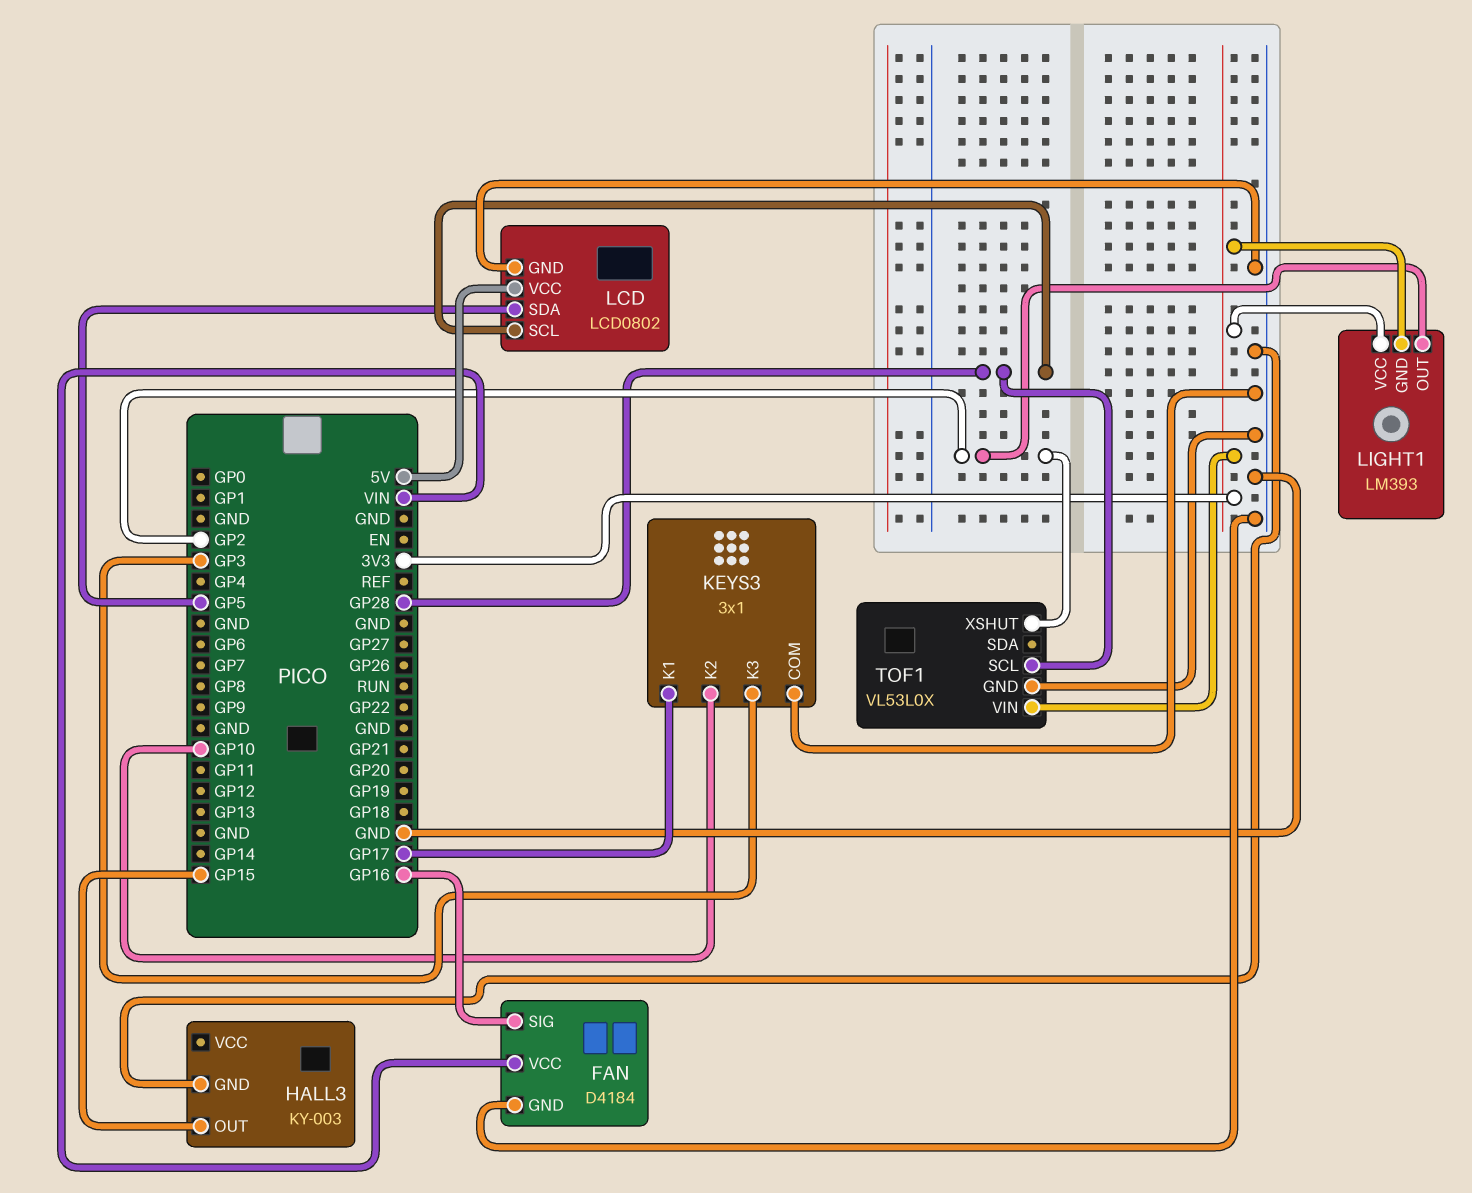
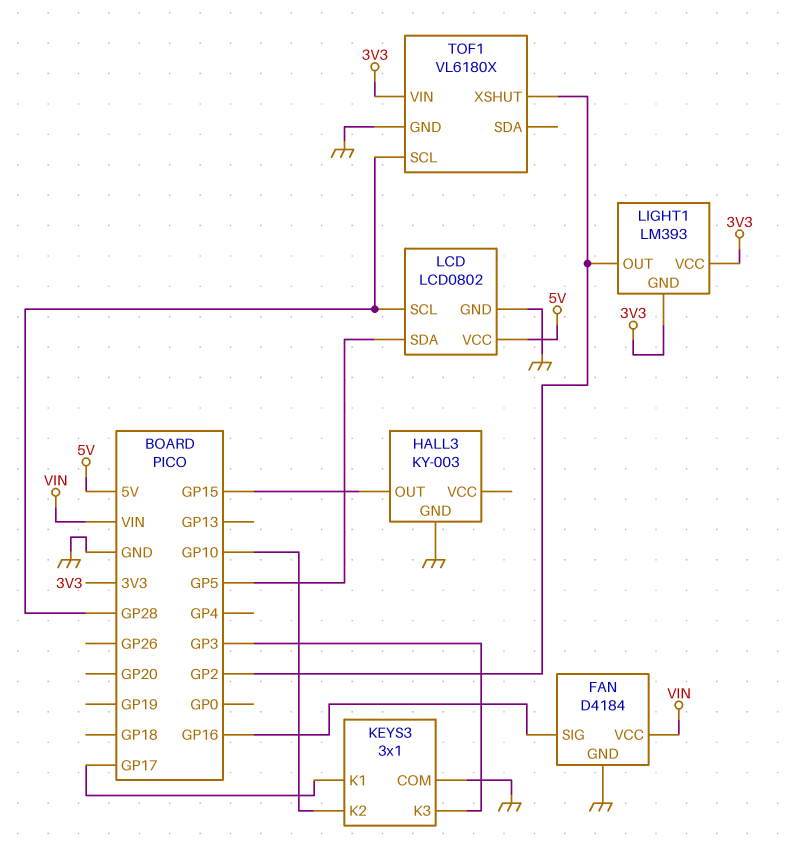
TOF1: VL53L0X -> VL6180X

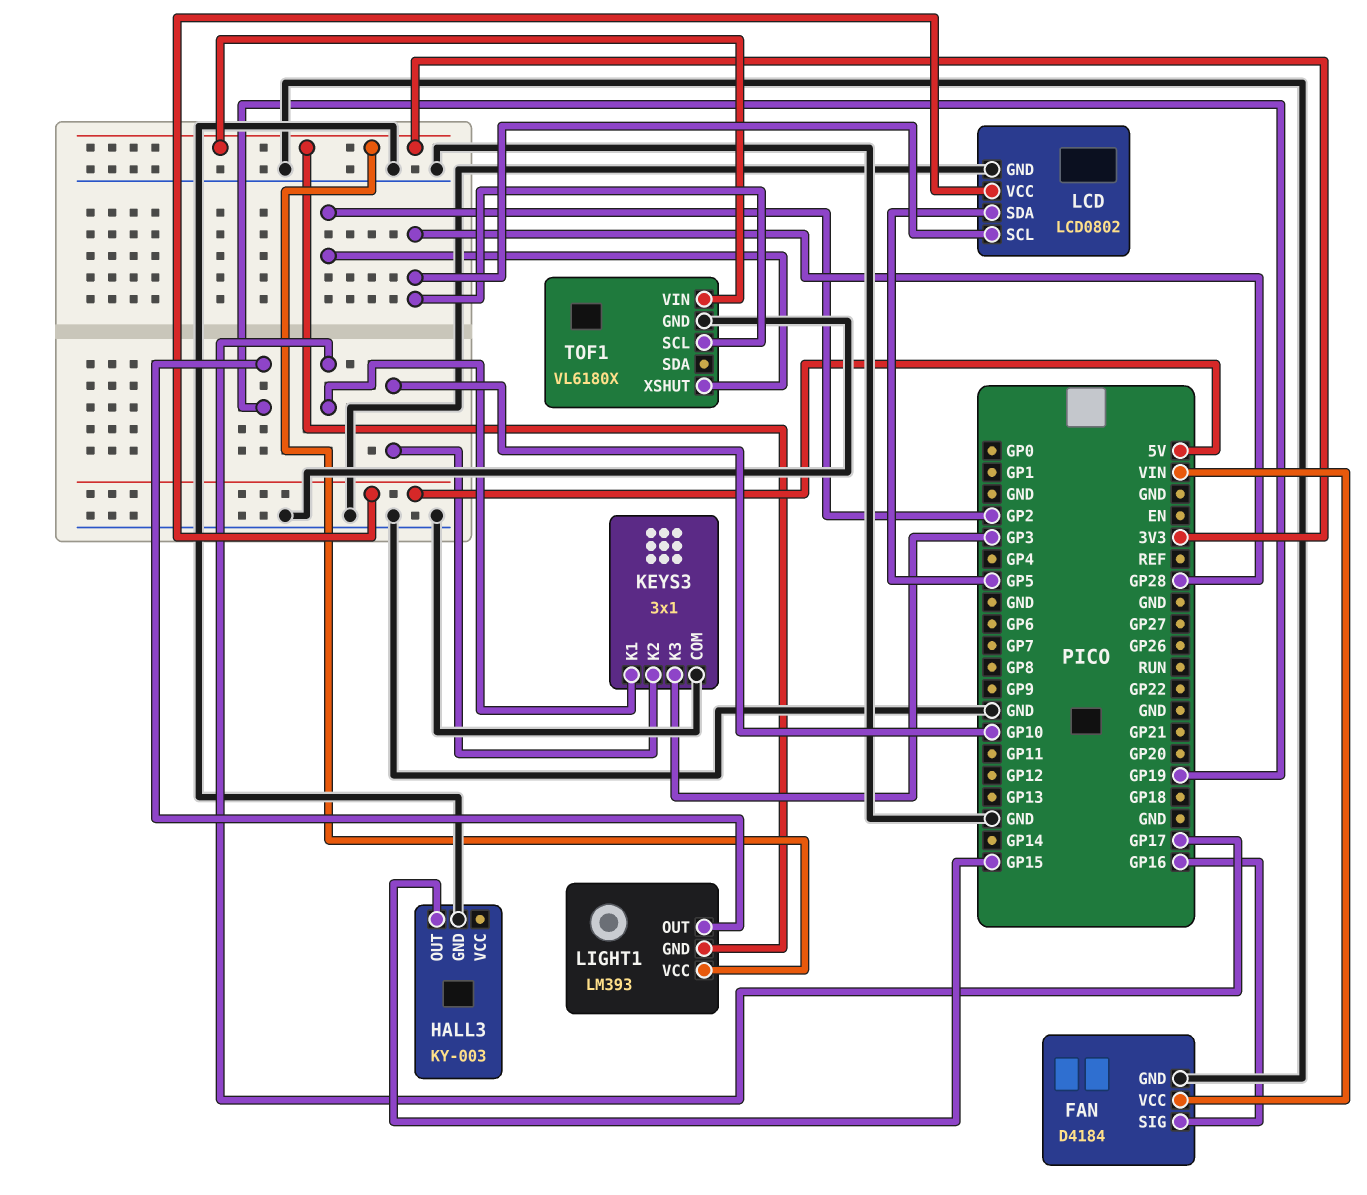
LIGHT1 pin OUT: GP2 -> GP19

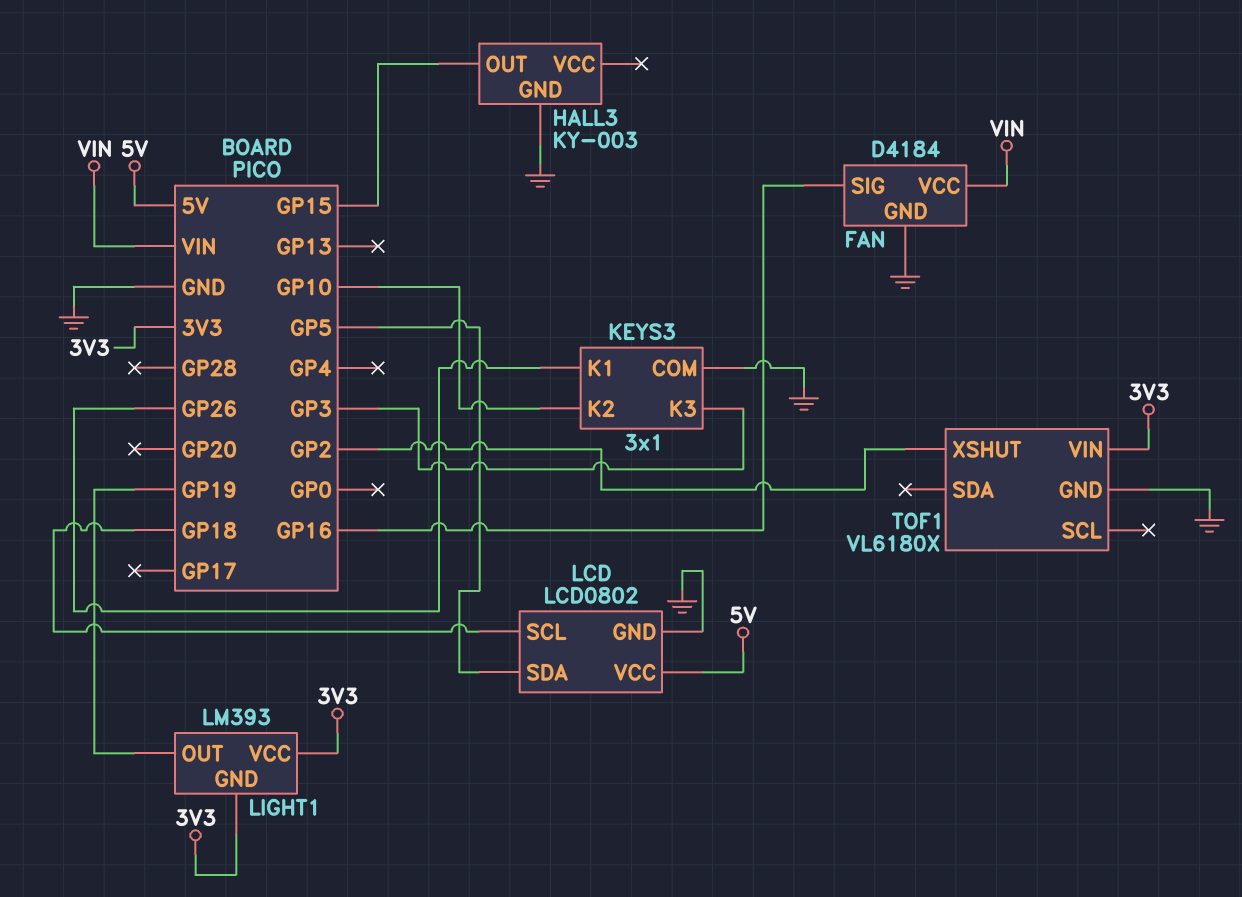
KEYS3 pin K1: GP17 -> GP26
LCD pin SCL: GP28 -> GP18
TOF1 pin SCL: GP28 -> none

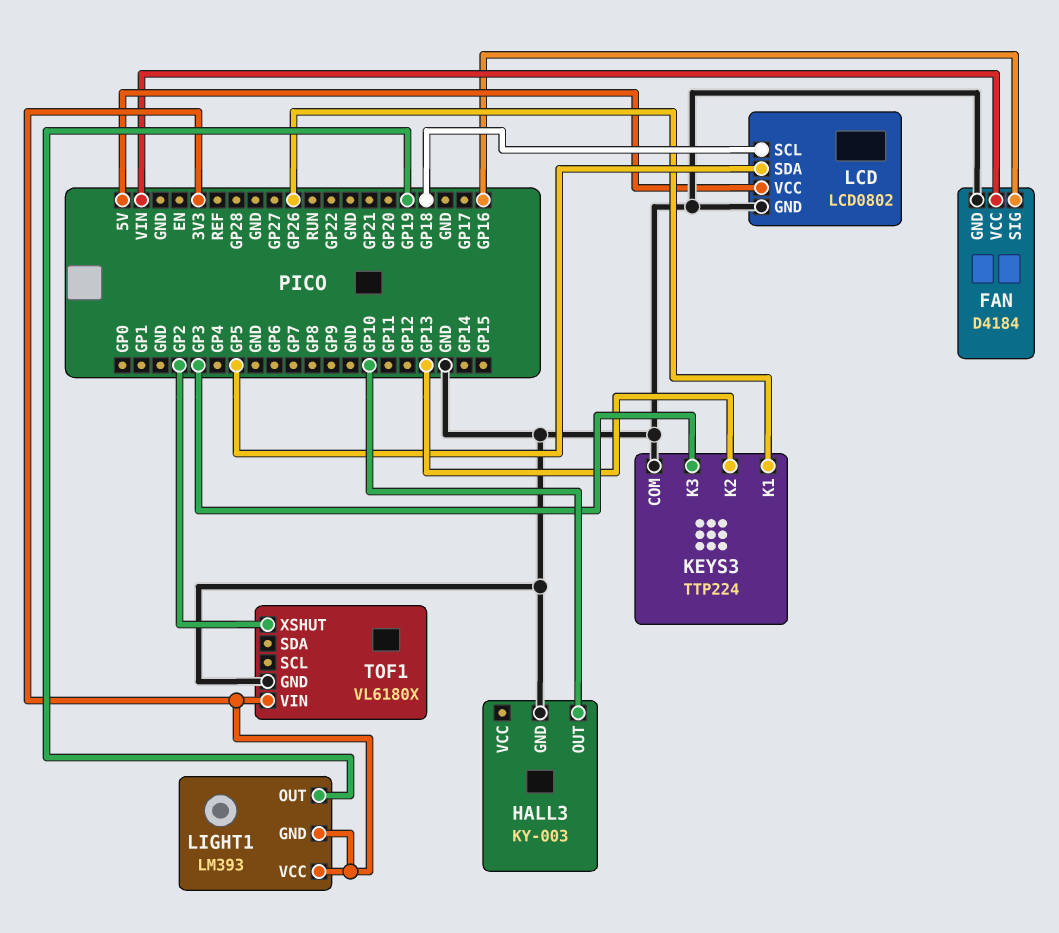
HALL3 pin OUT: GP15 -> GP10
KEYS3: 3x1 -> TTP224
KEYS3 pin K2: GP10 -> GP13

